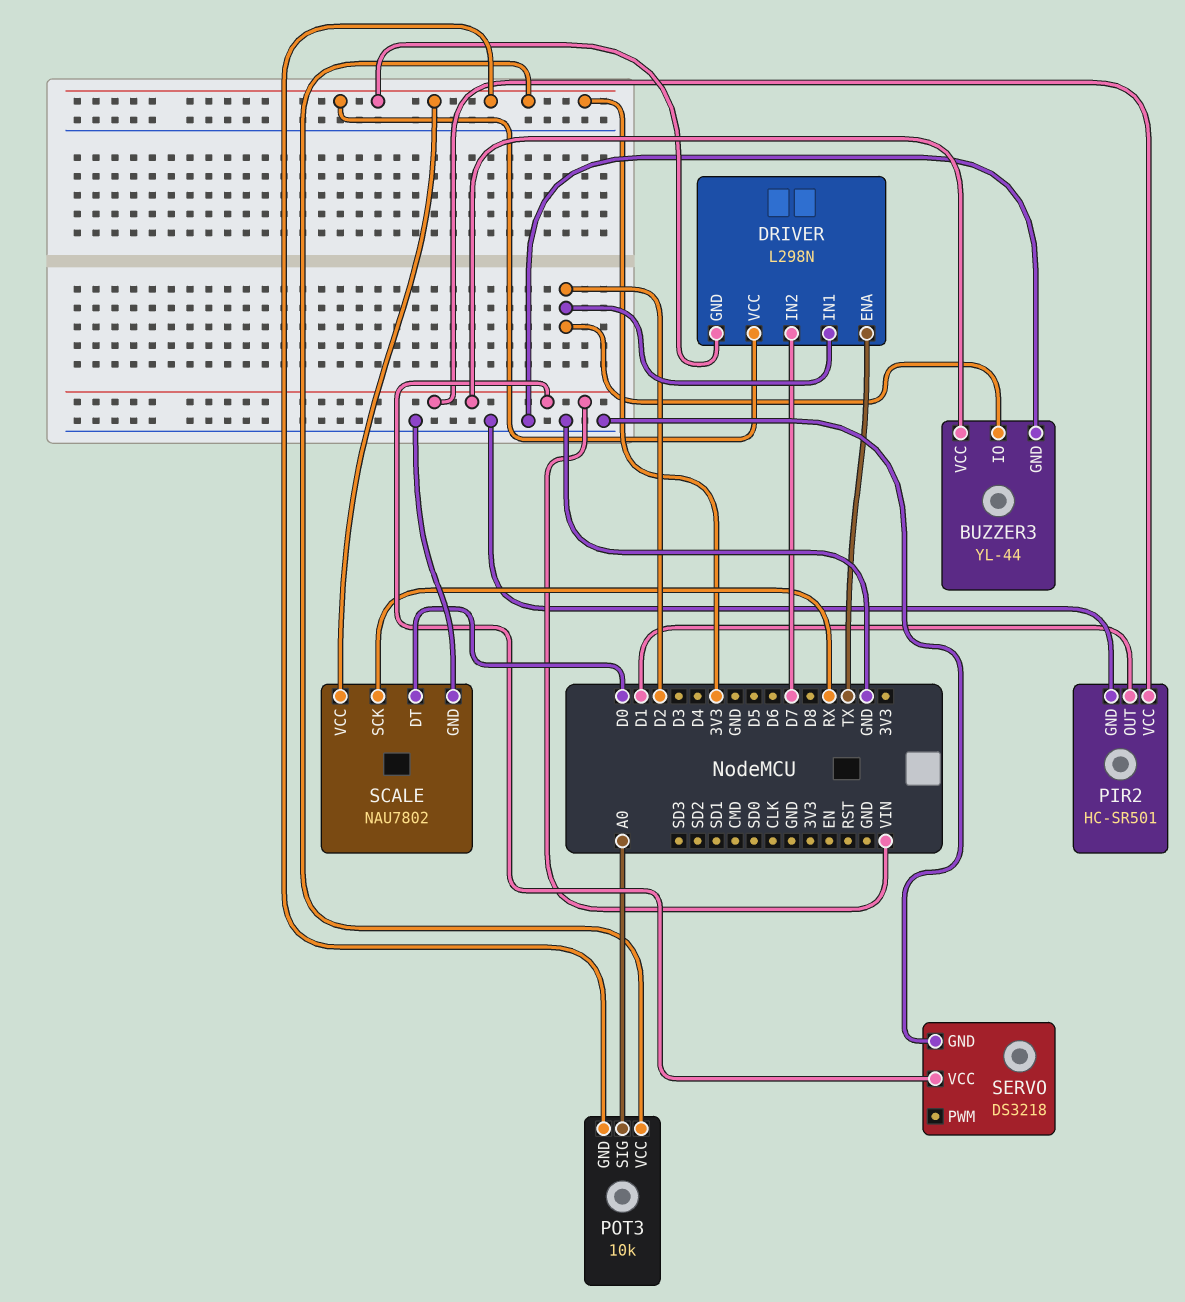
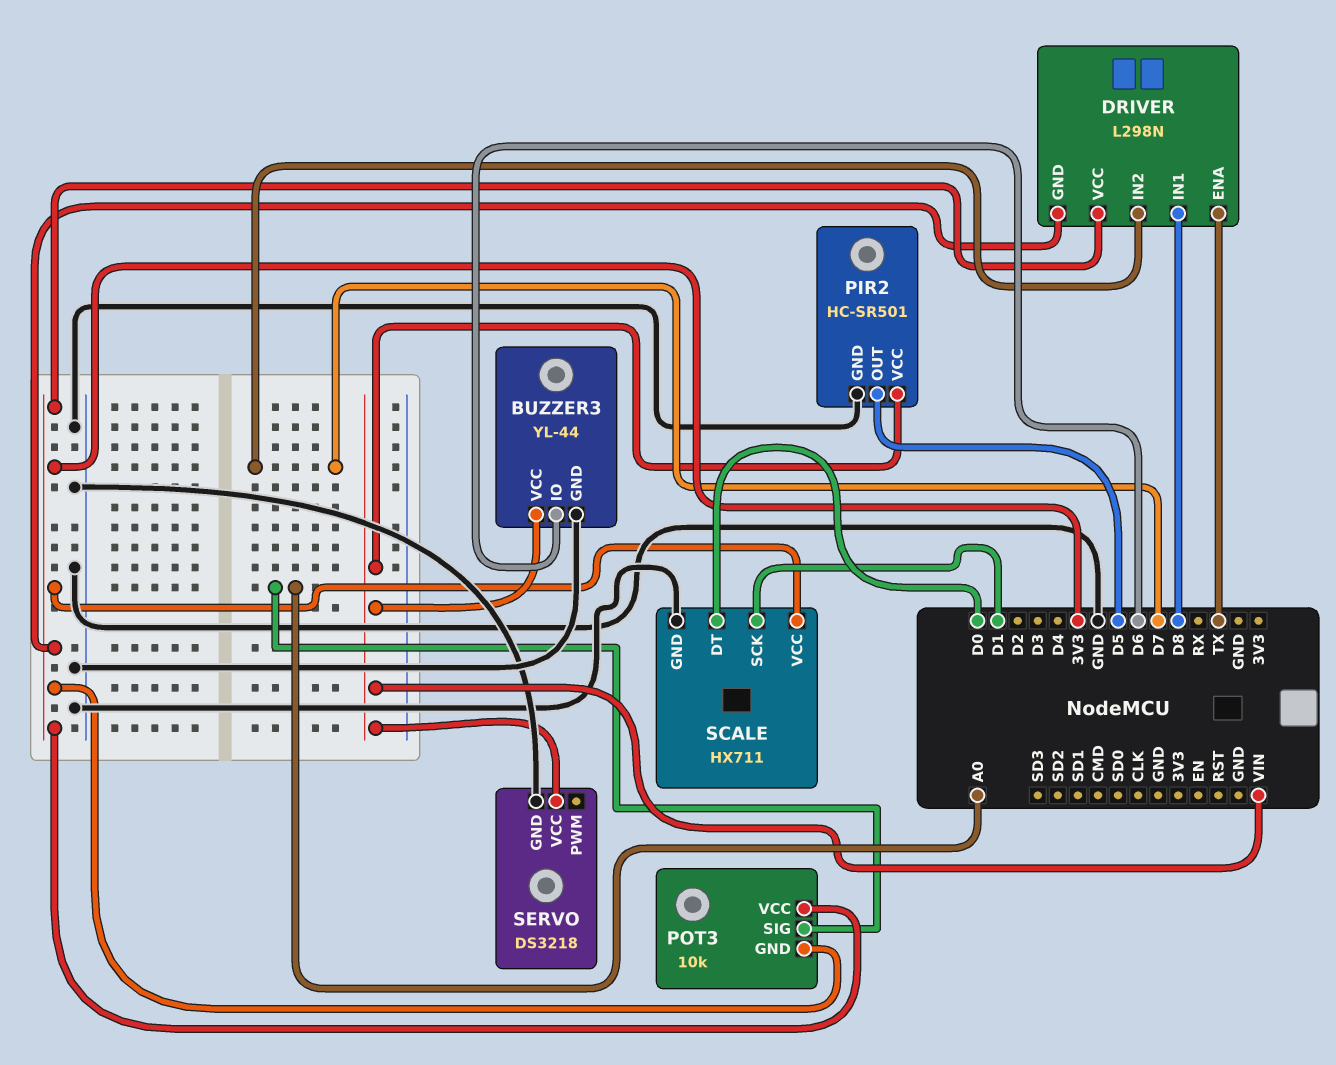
BUZZER3 pin IO: D2 -> D6
DRIVER pin IN1: D2 -> D8
PIR2 pin OUT: D1 -> D5
SCALE: NAU7802 -> HX711
SCALE pin SCK: RX -> D1

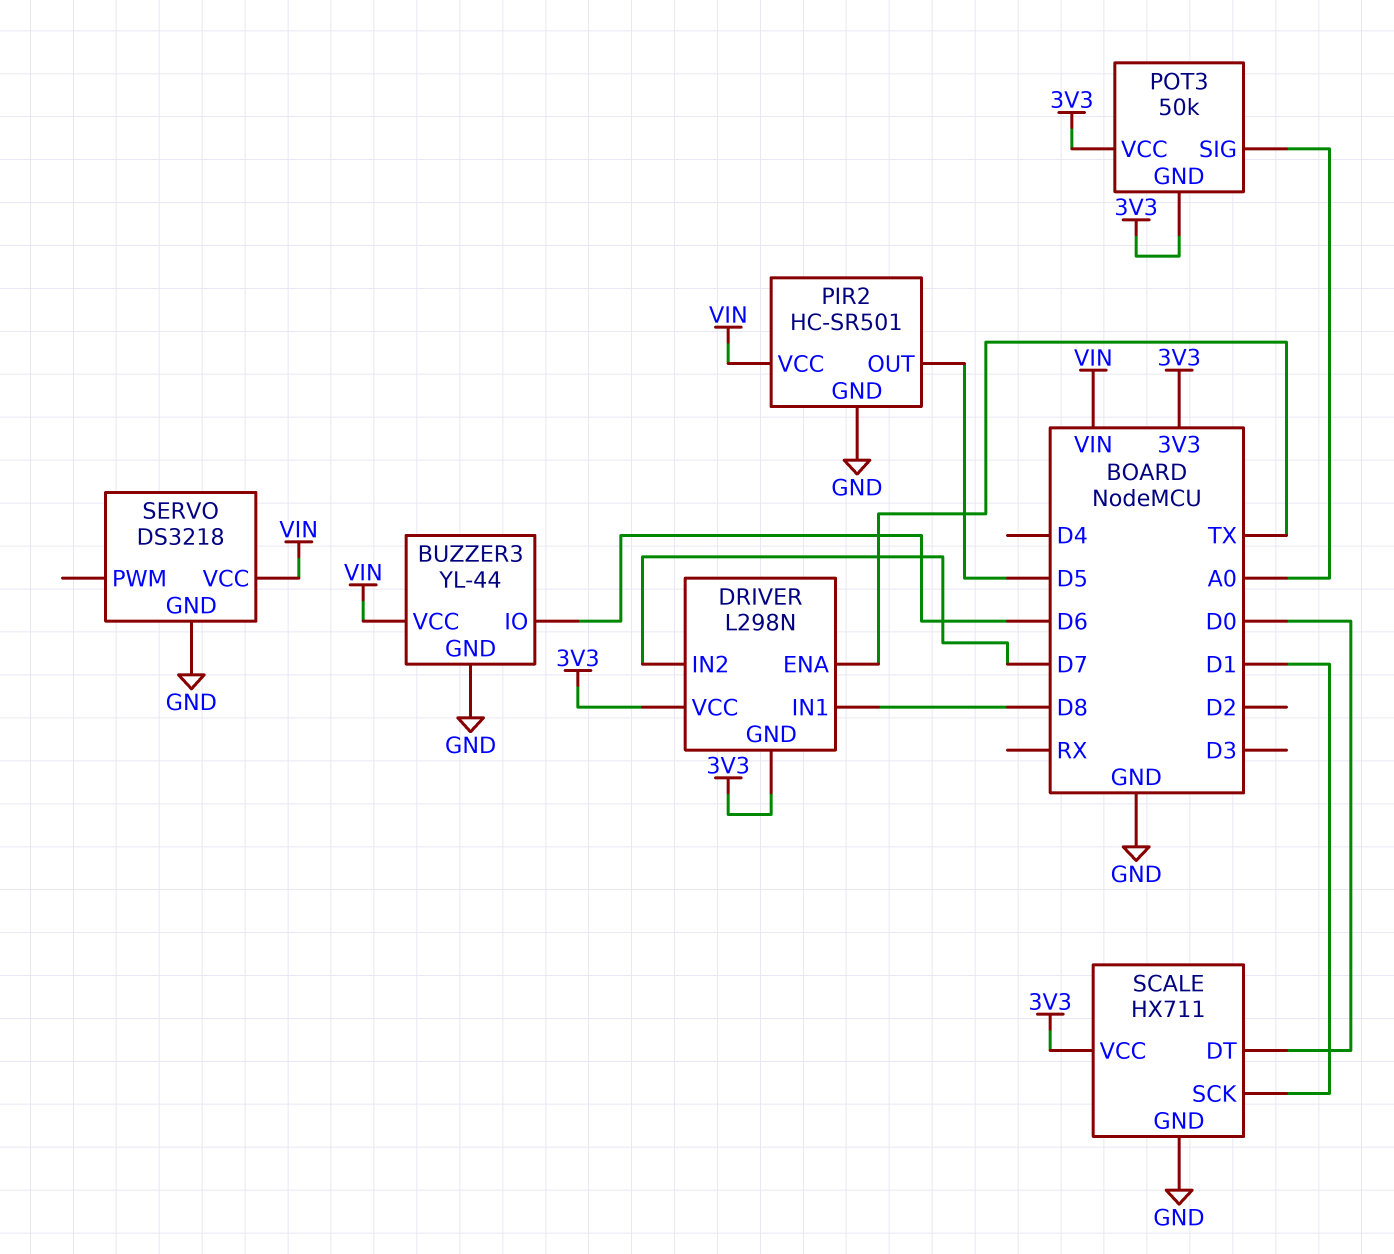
POT3: 10k -> 50k

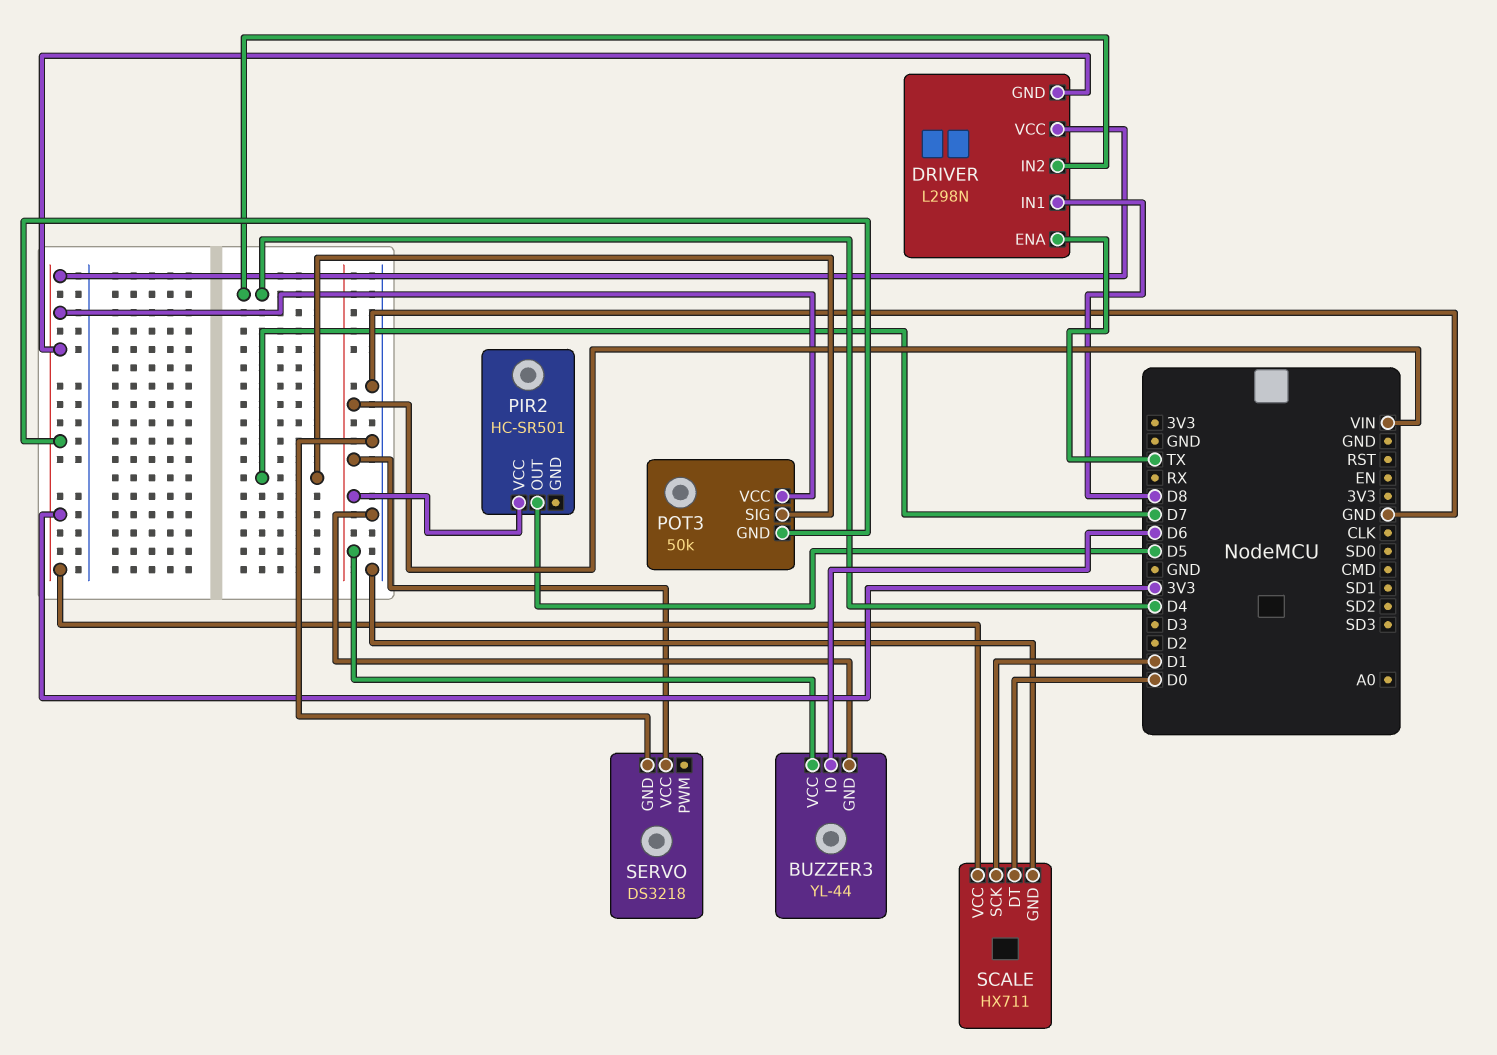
DRIVER pin IN2: D7 -> D4
PIR2 pin GND: GND -> none
POT3 pin SIG: A0 -> D7

